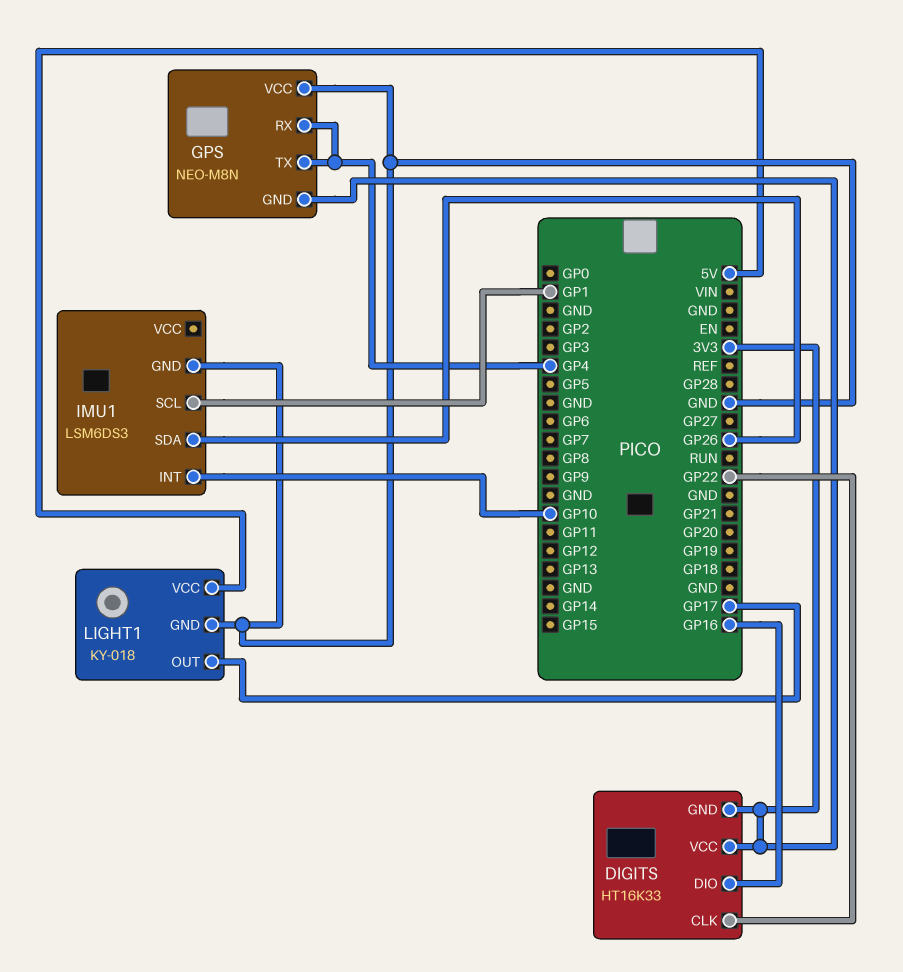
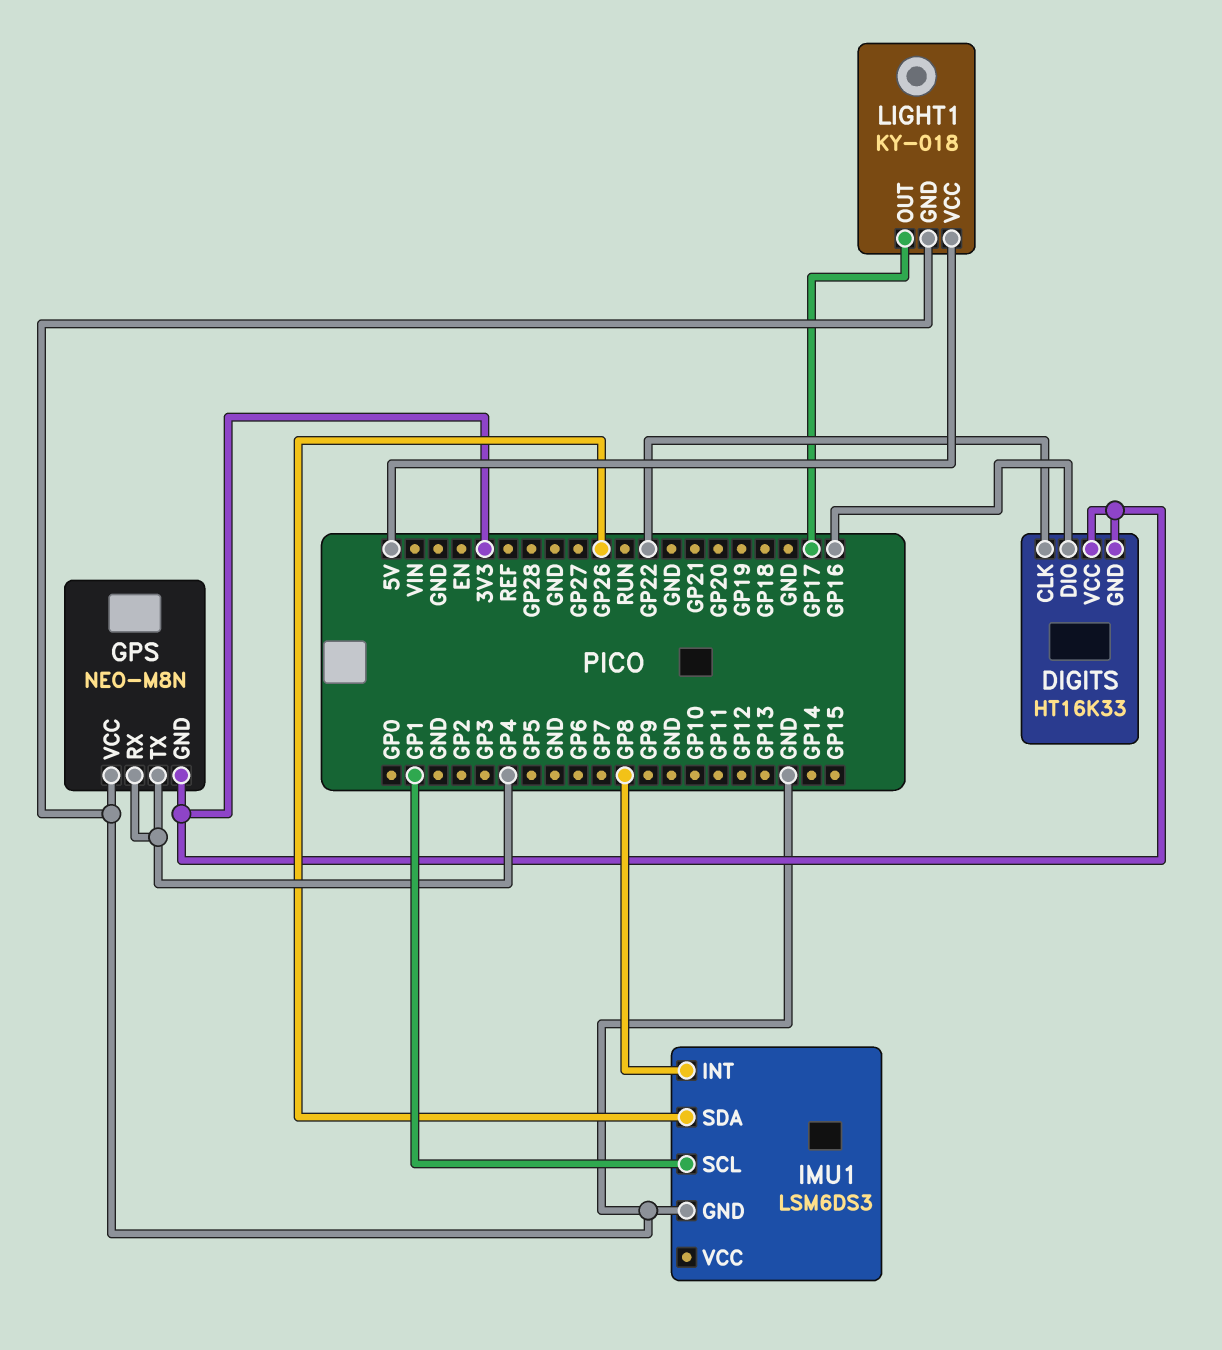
IMU1 pin INT: GP10 -> GP8

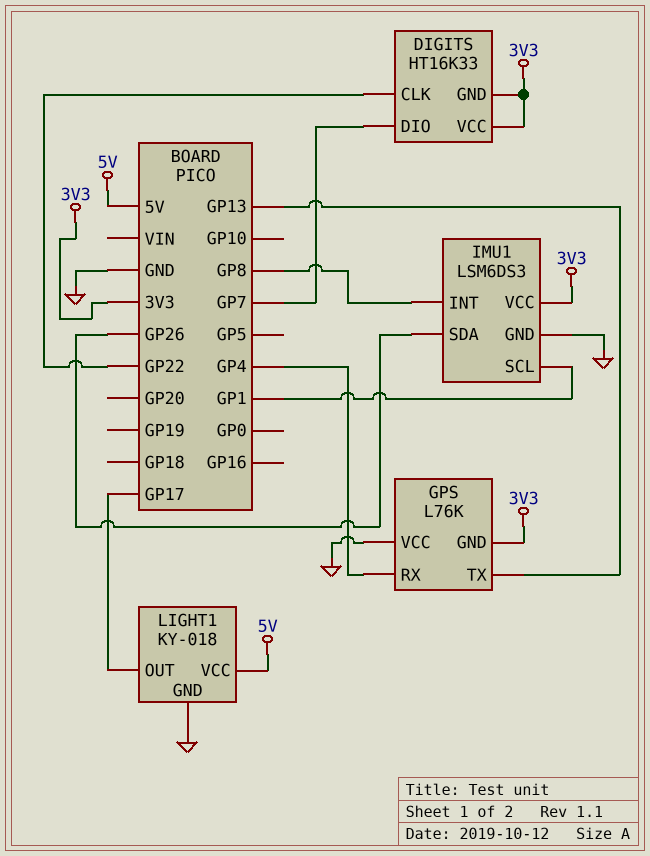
DIGITS pin DIO: GP16 -> GP7
GPS: NEO-M8N -> L76K
GPS pin TX: GP4 -> GP13
IMU1 pin VCC: none -> 3V3

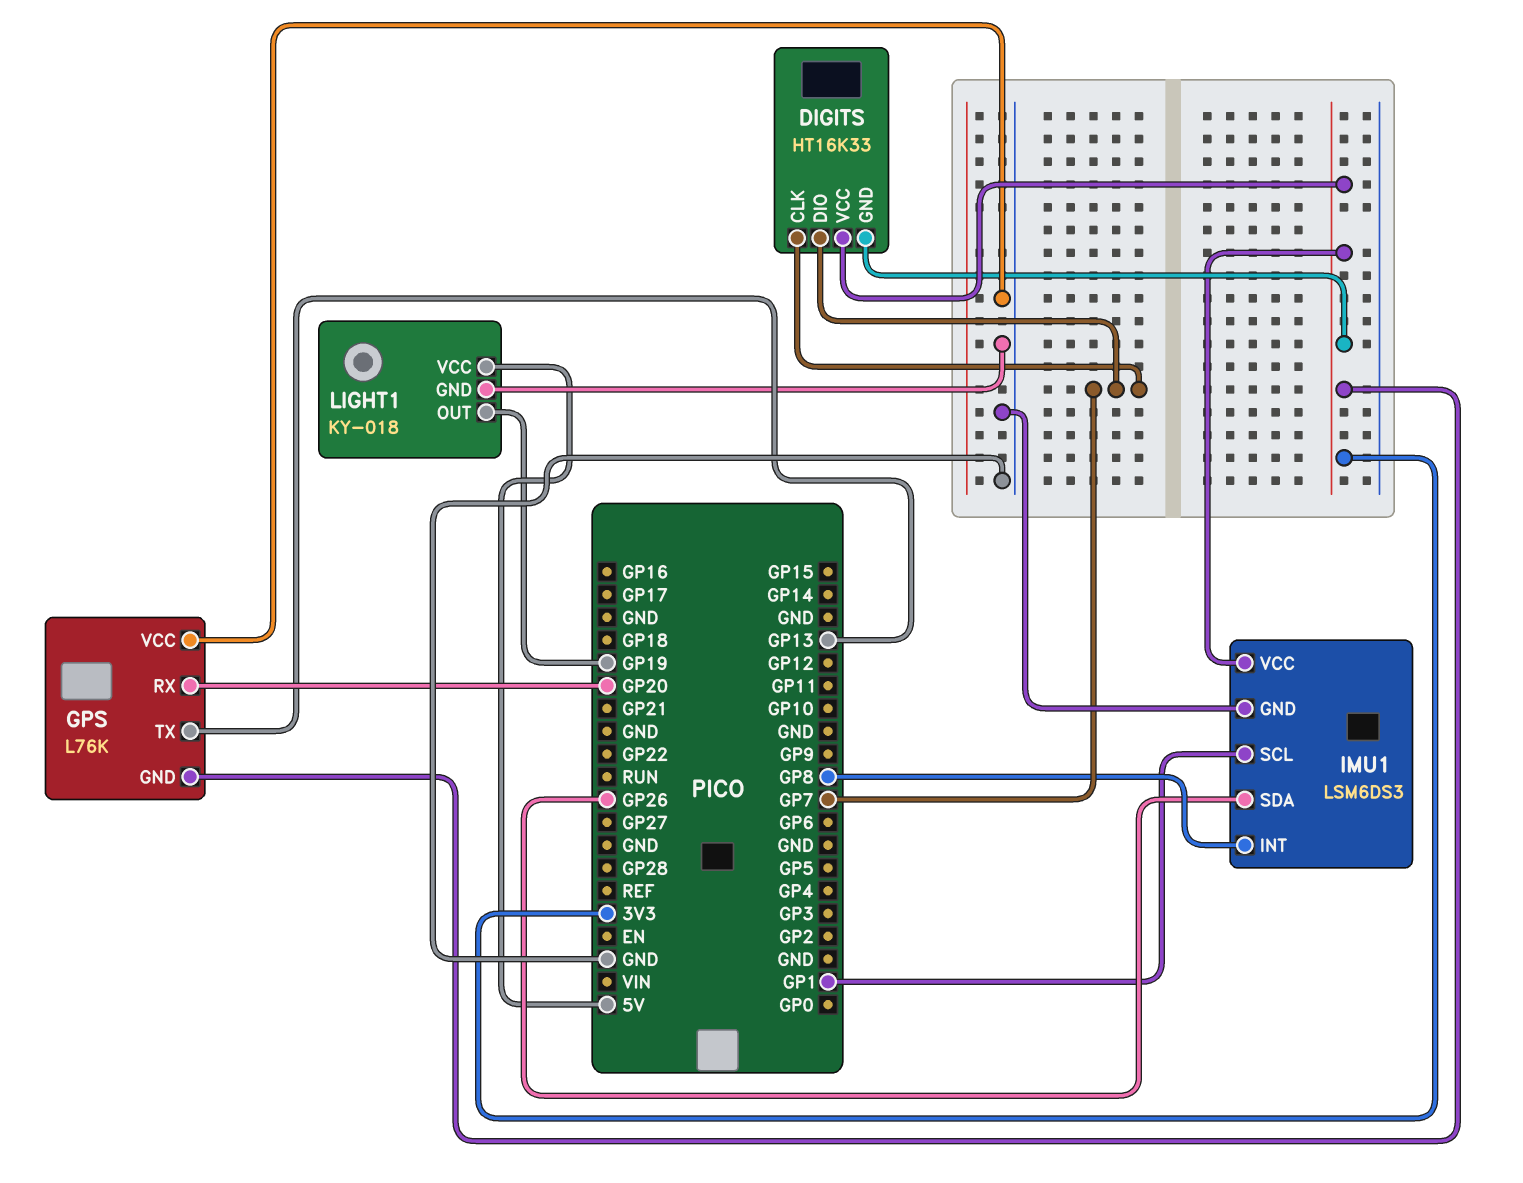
DIGITS pin CLK: GP22 -> GP7
GPS pin RX: GP4 -> GP20
LIGHT1 pin OUT: GP17 -> GP19

